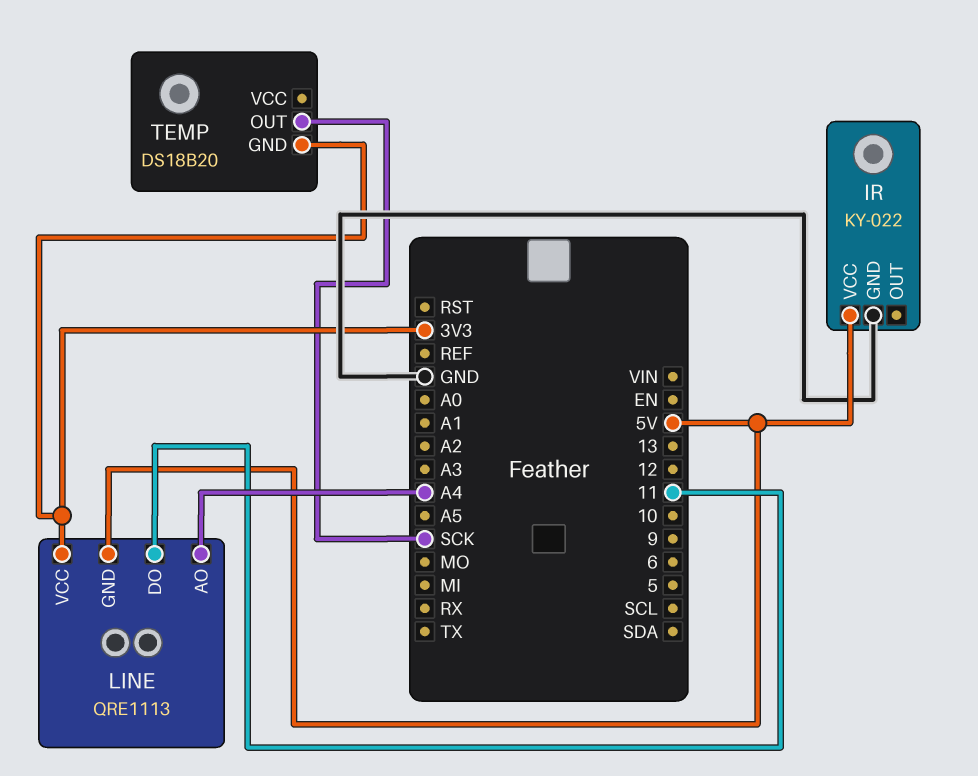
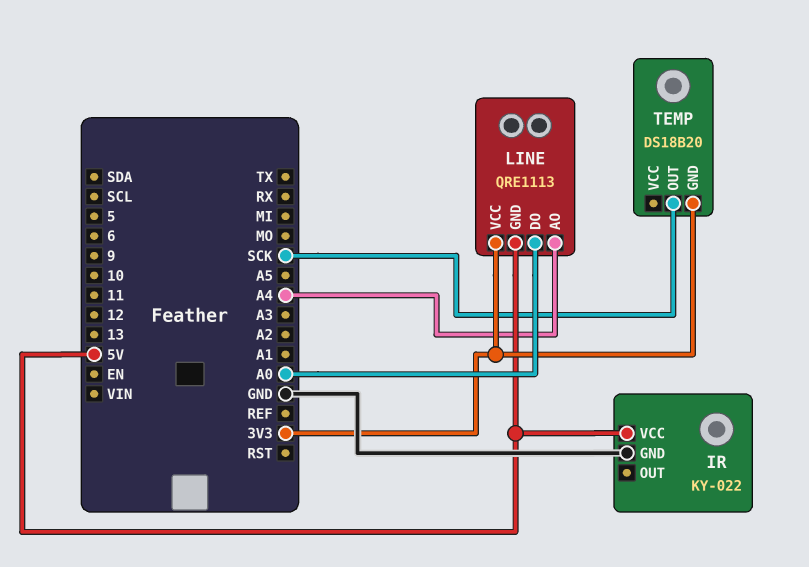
LINE pin DO: 11 -> A0

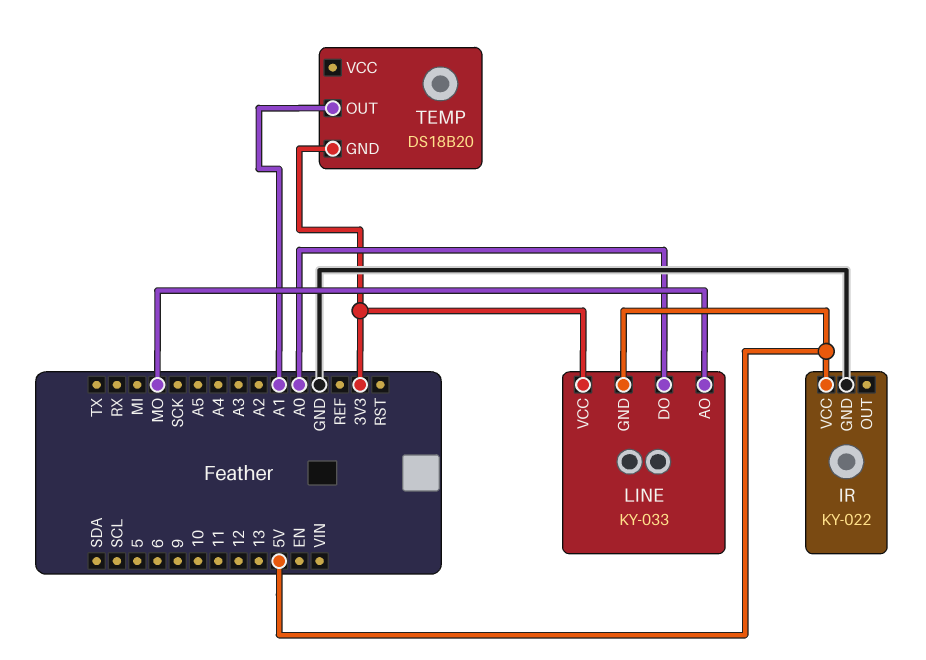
LINE: QRE1113 -> KY-033
LINE pin AO: A4 -> MO
TEMP pin OUT: SCK -> A1

